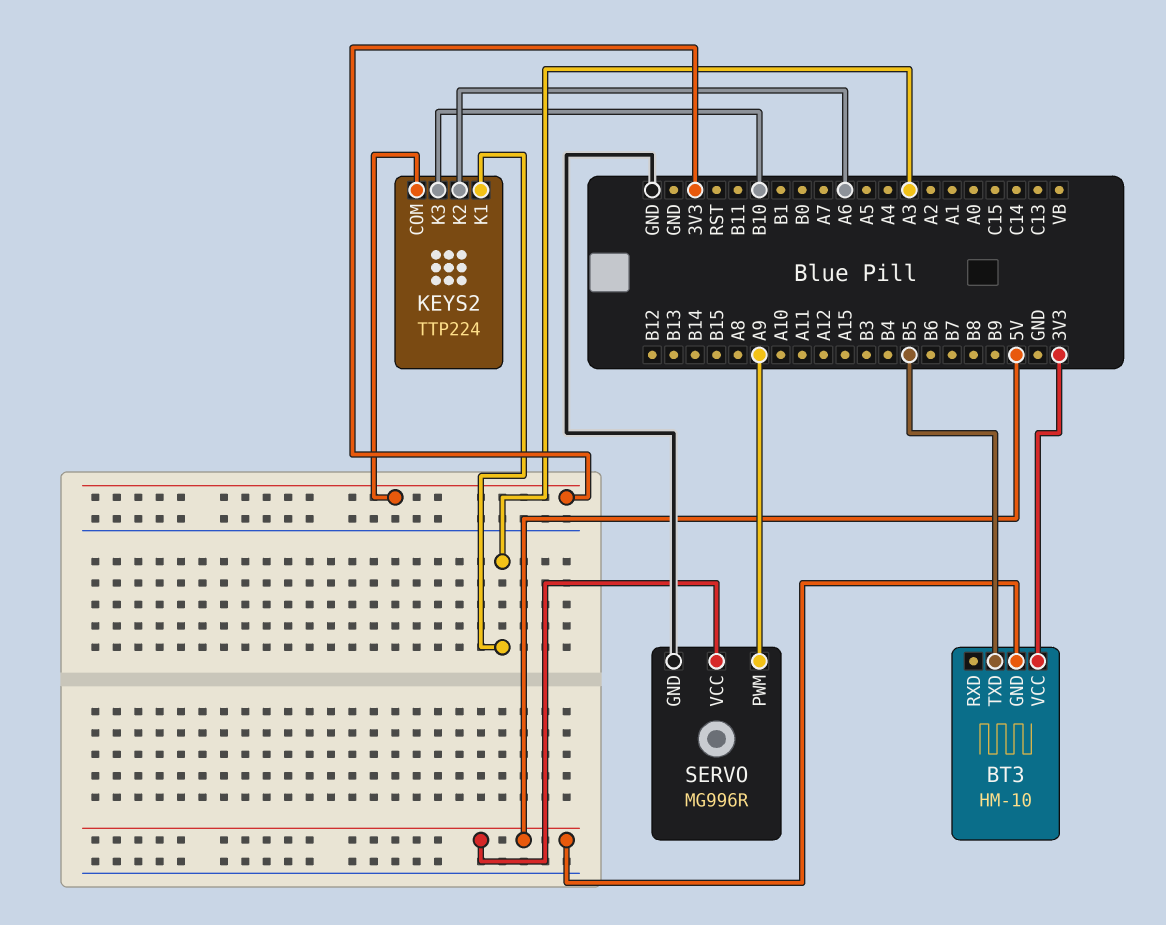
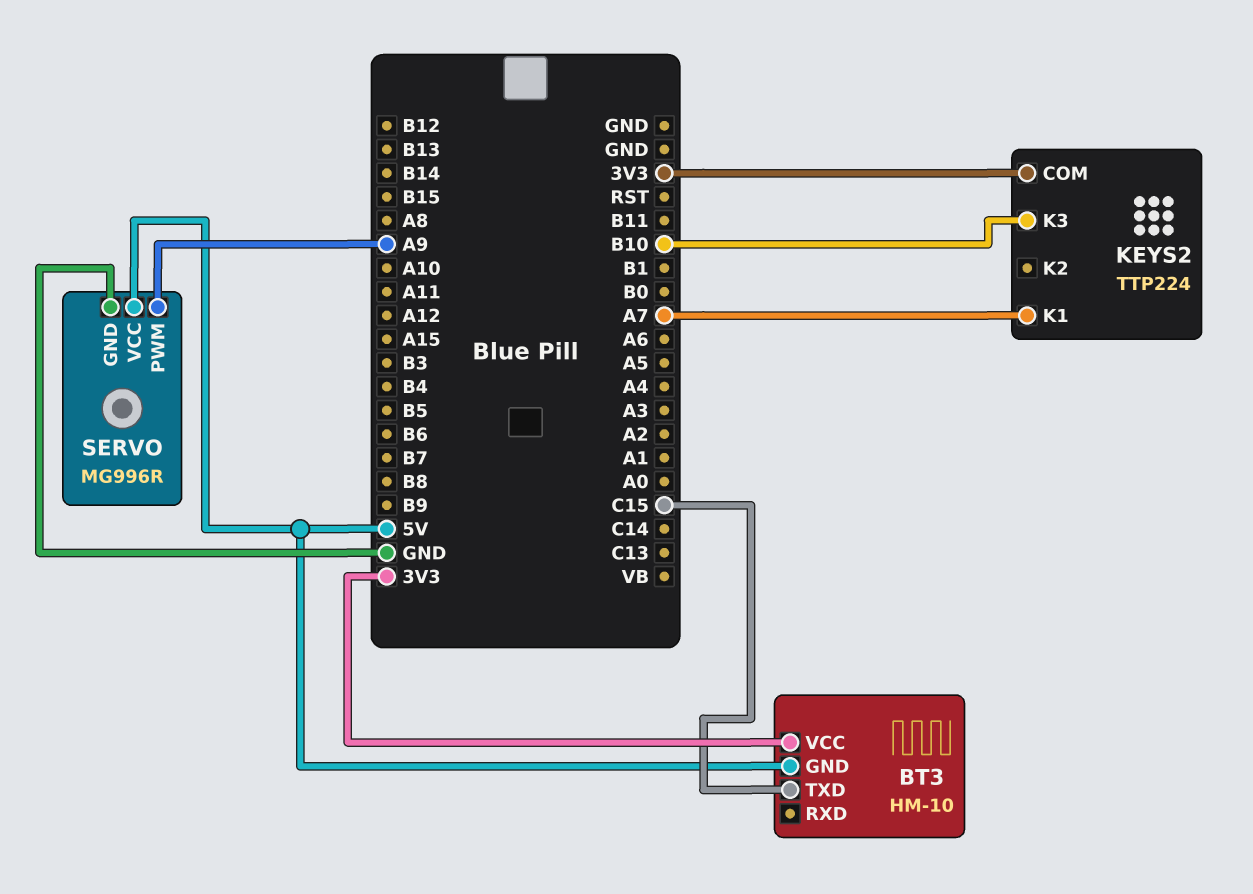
BT3 pin TXD: B5 -> C15
KEYS2 pin K1: A3 -> A7
KEYS2 pin K2: A6 -> none

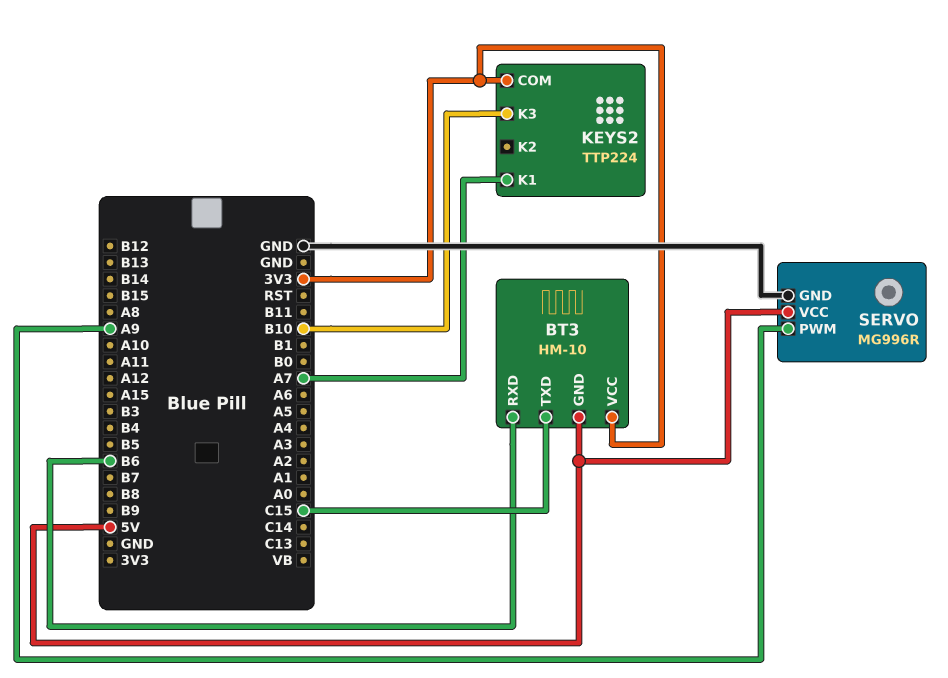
BT3 pin RXD: none -> B6

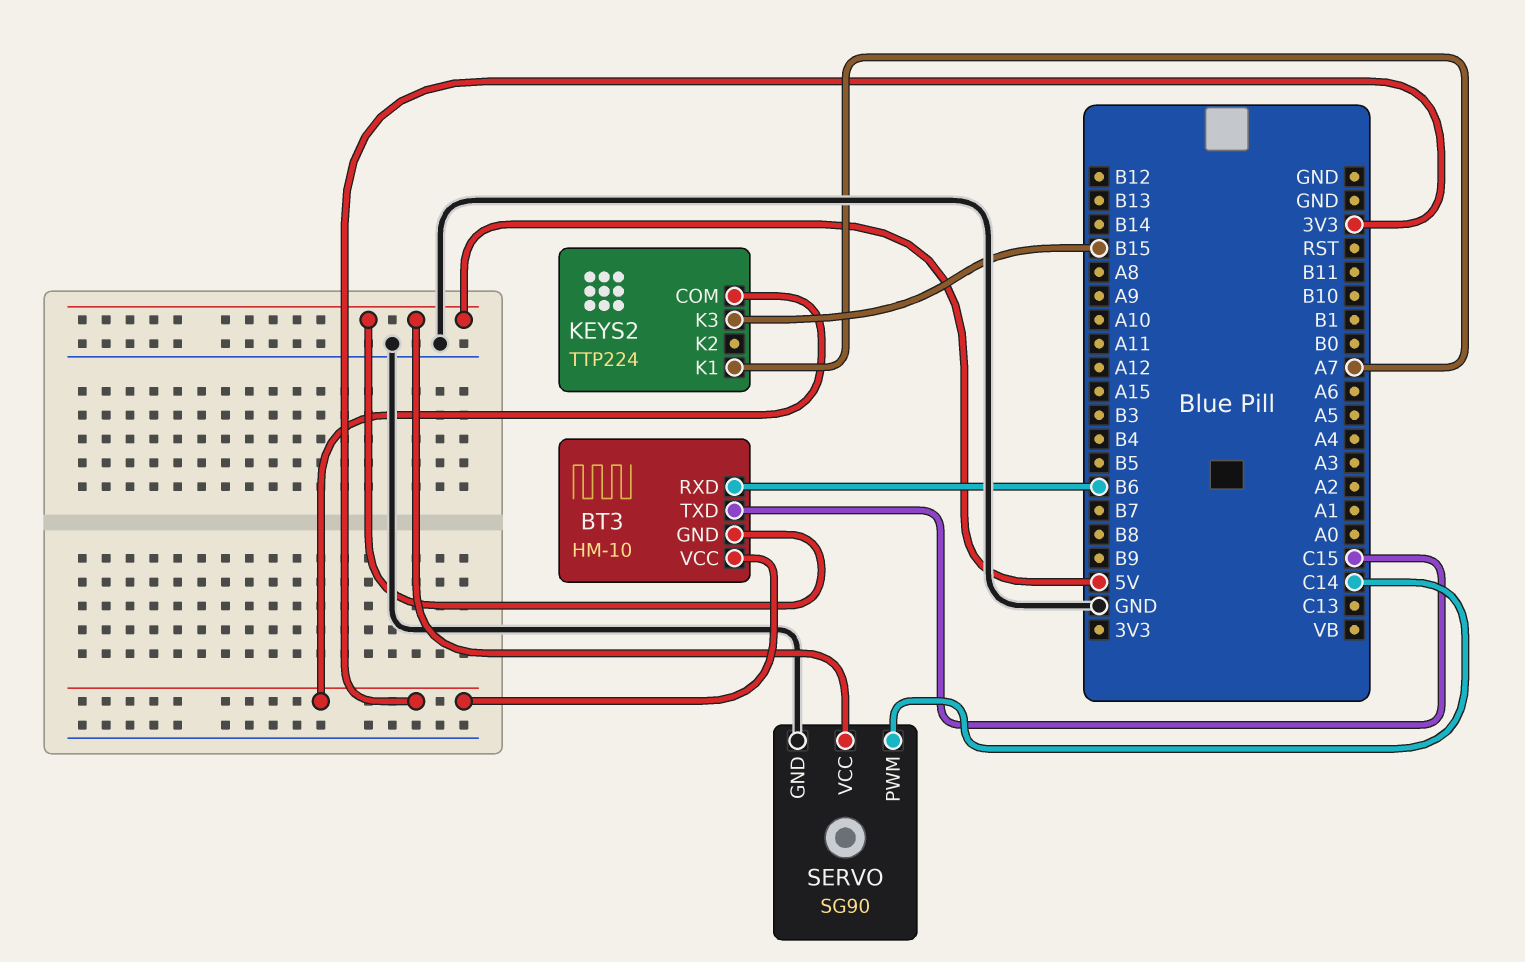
KEYS2 pin K3: B10 -> B15
SERVO: MG996R -> SG90
SERVO pin PWM: A9 -> C14

